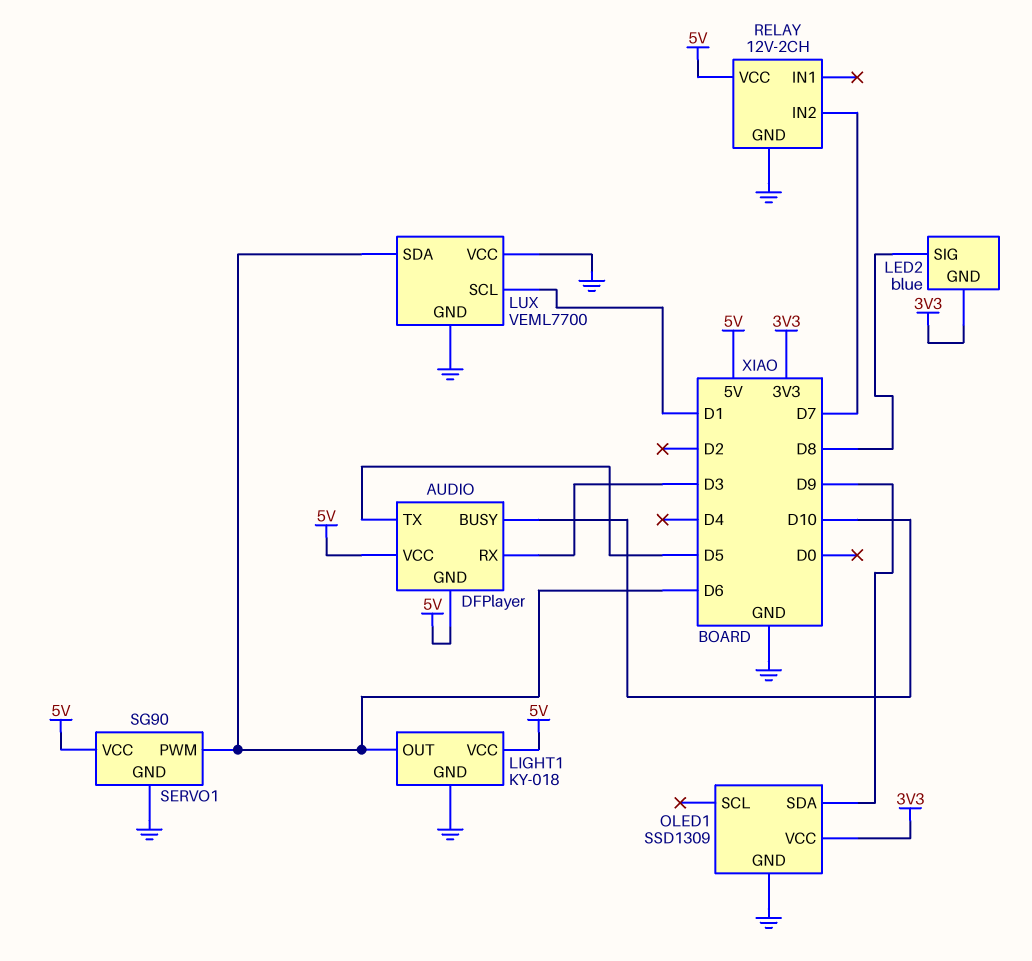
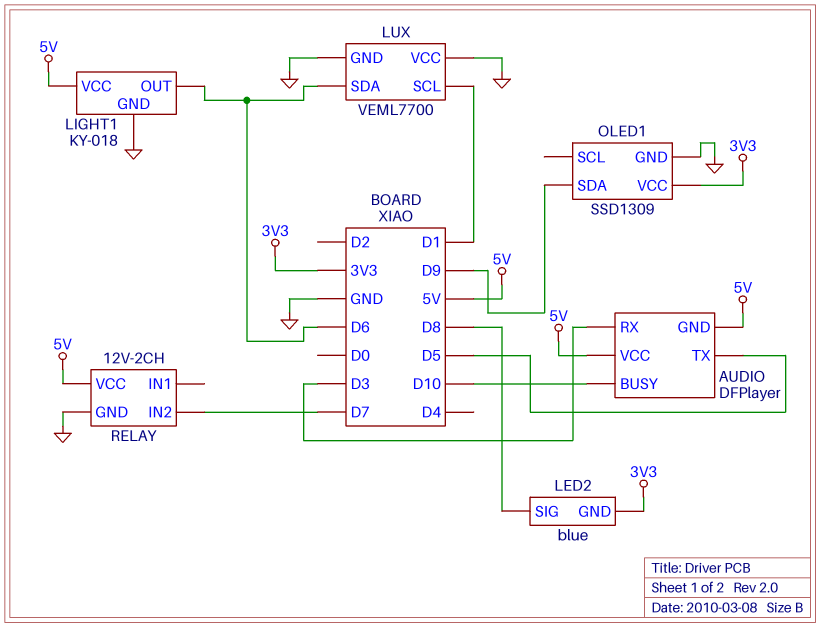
SERVO1: SG90 -> none
SERVO1 pin GND: GND -> none
SERVO1 pin PWM: D6 -> none
SERVO1 pin VCC: 5V -> none

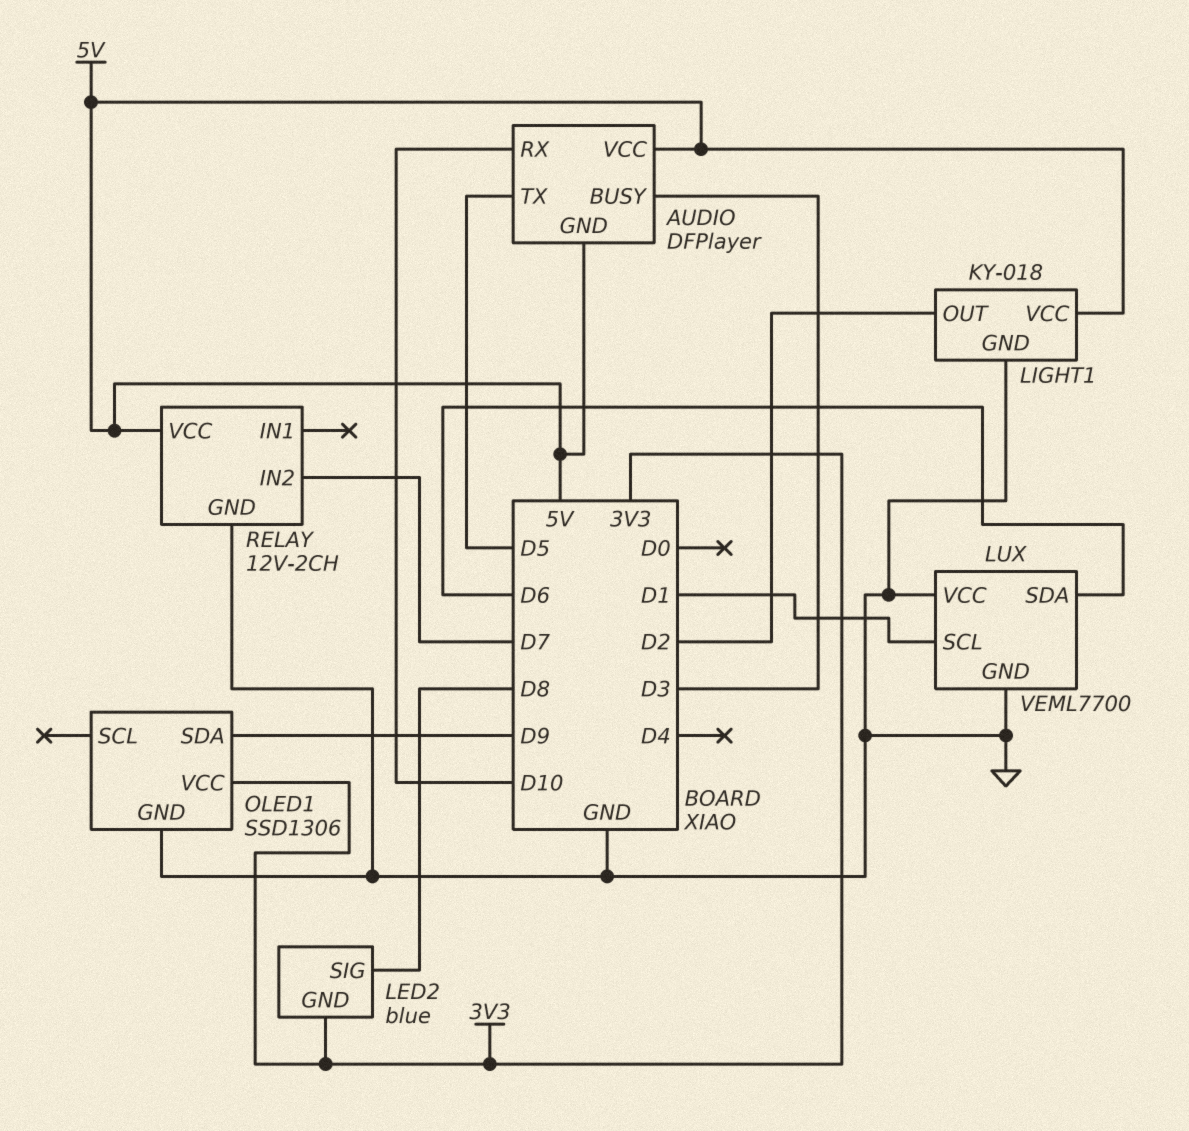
AUDIO pin BUSY: D10 -> D3
AUDIO pin RX: D3 -> D10
LIGHT1 pin OUT: D6 -> D2
OLED1: SSD1309 -> SSD1306

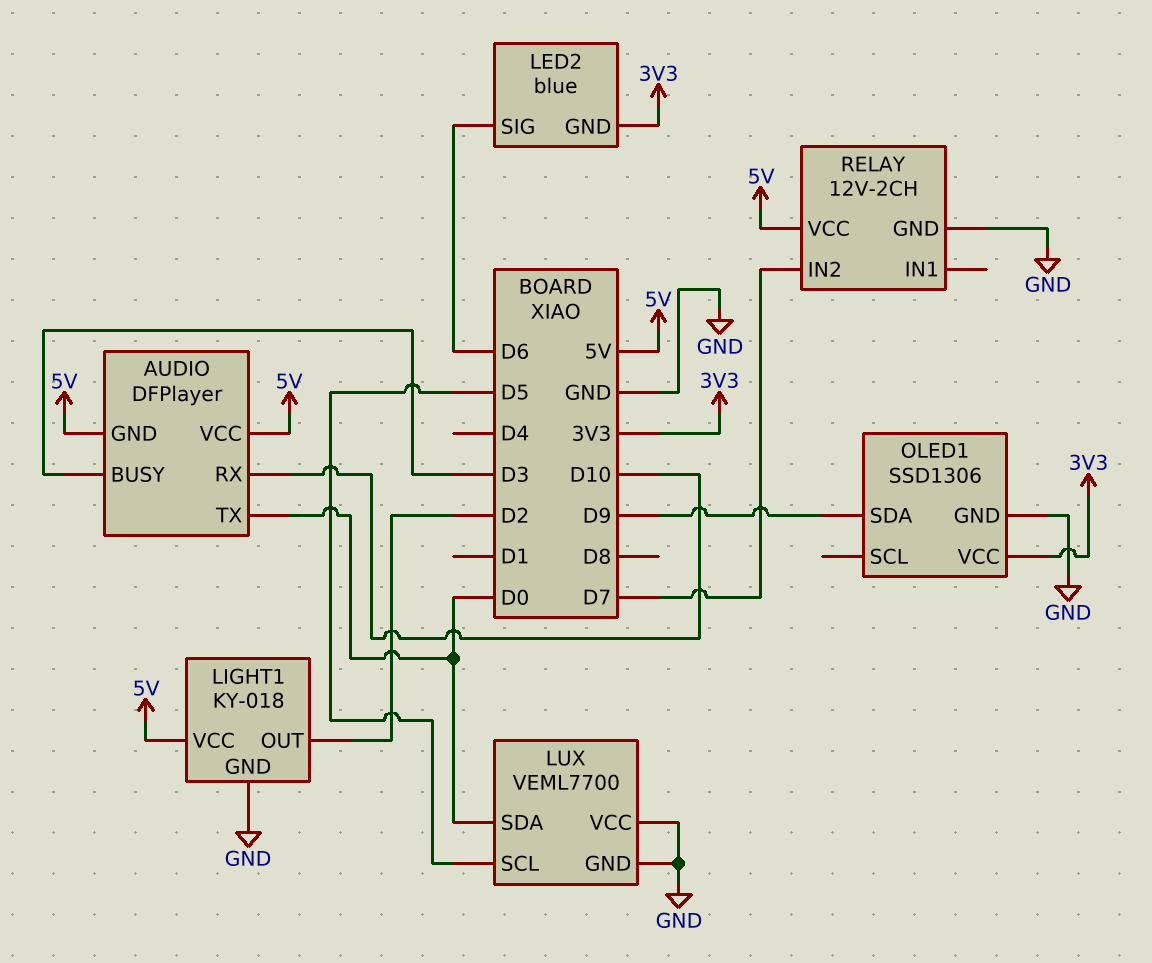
AUDIO pin TX: D5 -> D0
LED2 pin SIG: D8 -> D6
LUX pin SCL: D1 -> D5
LUX pin SDA: D6 -> D0

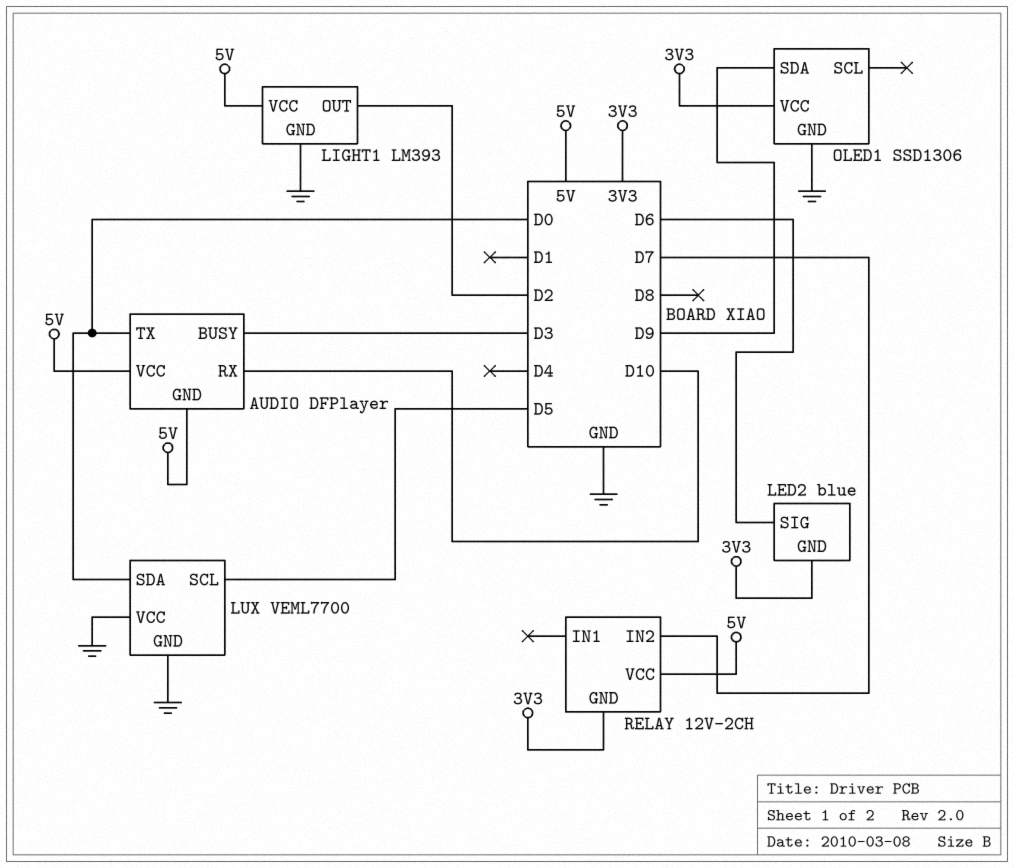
LIGHT1: KY-018 -> LM393
RELAY pin GND: GND -> 3V3

